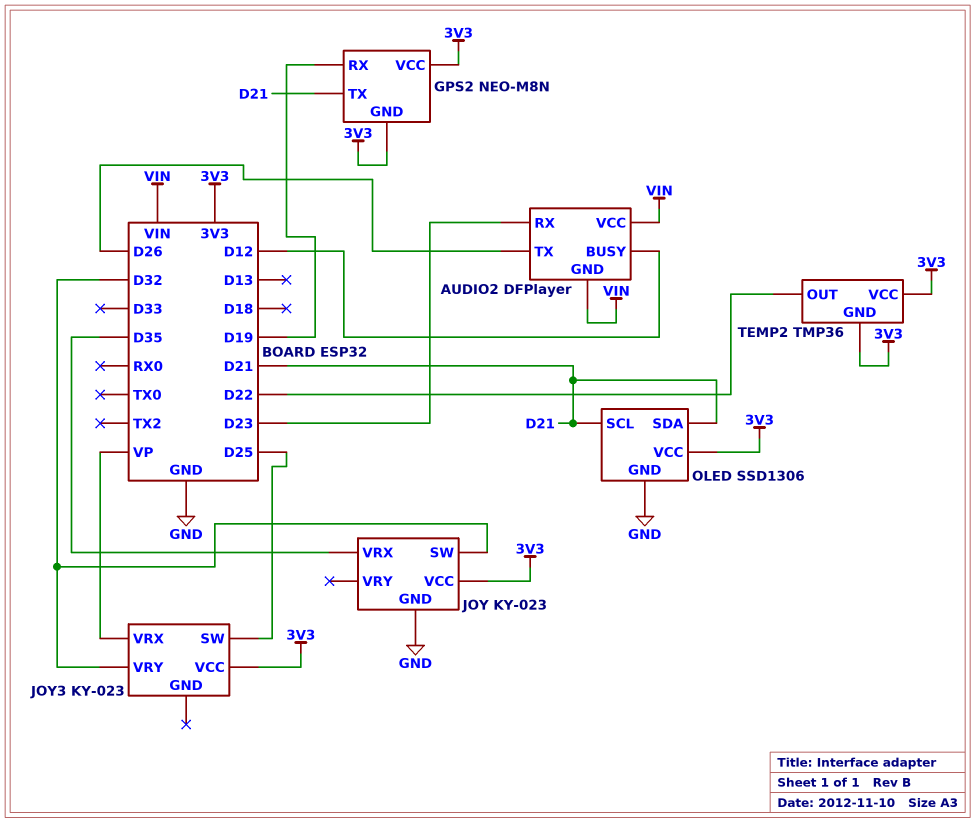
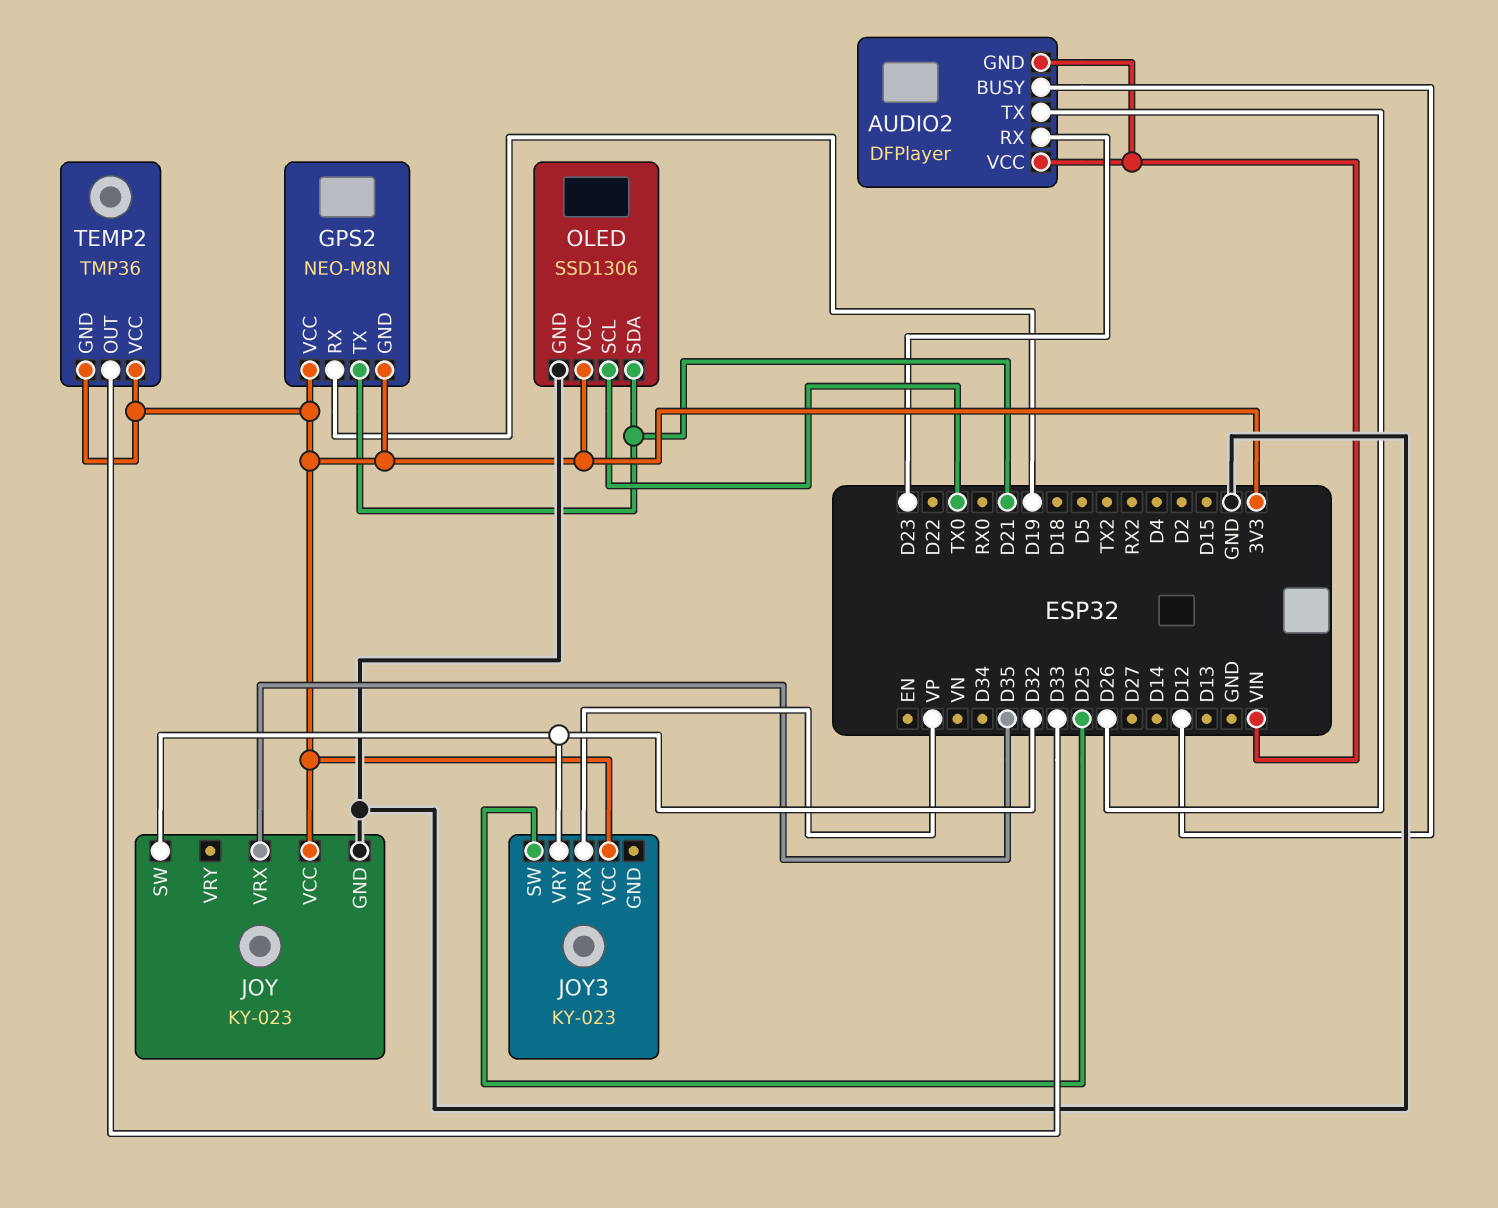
OLED pin SCL: D21 -> TX0
TEMP2 pin OUT: D22 -> D33

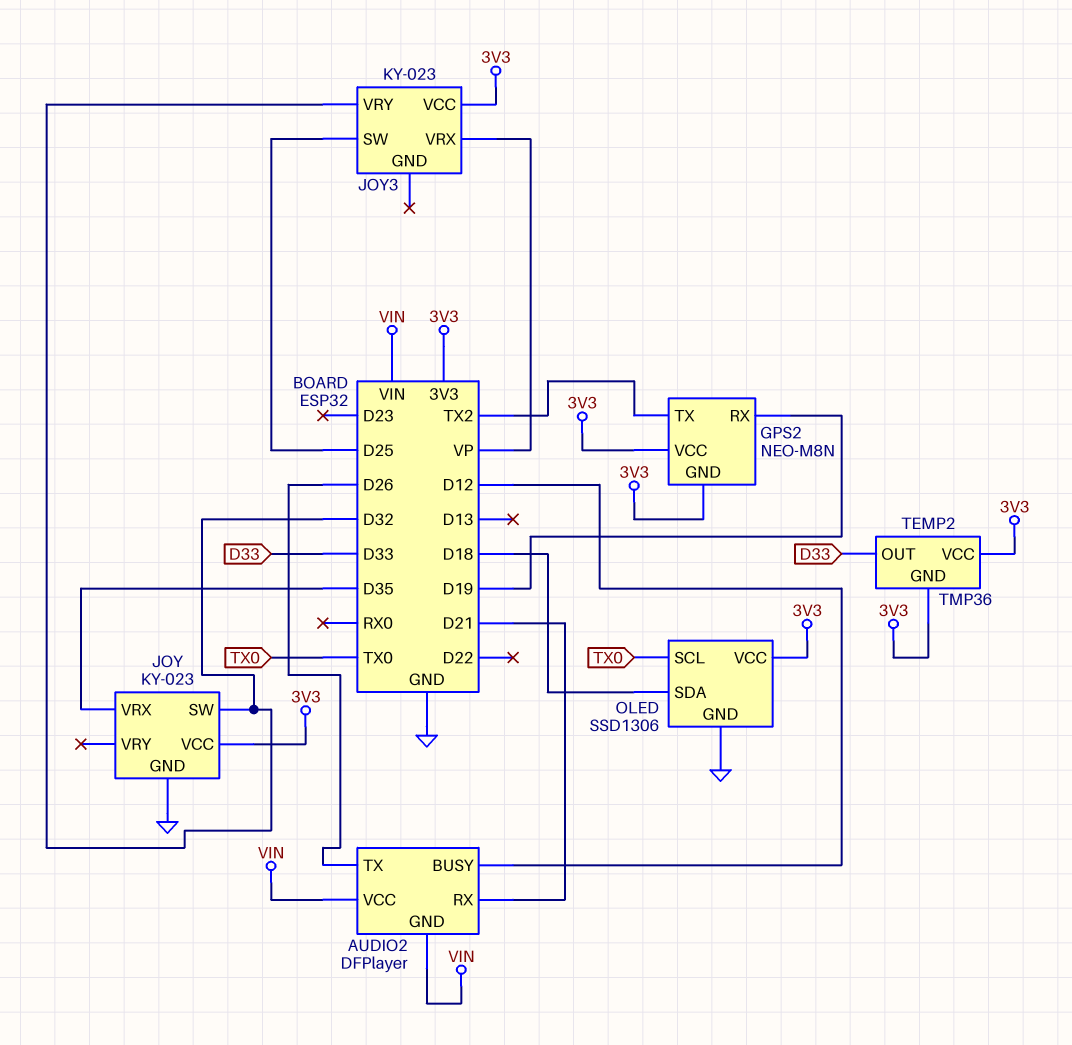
AUDIO2 pin RX: D23 -> D21
GPS2 pin TX: D21 -> TX2
OLED pin SDA: D21 -> D18

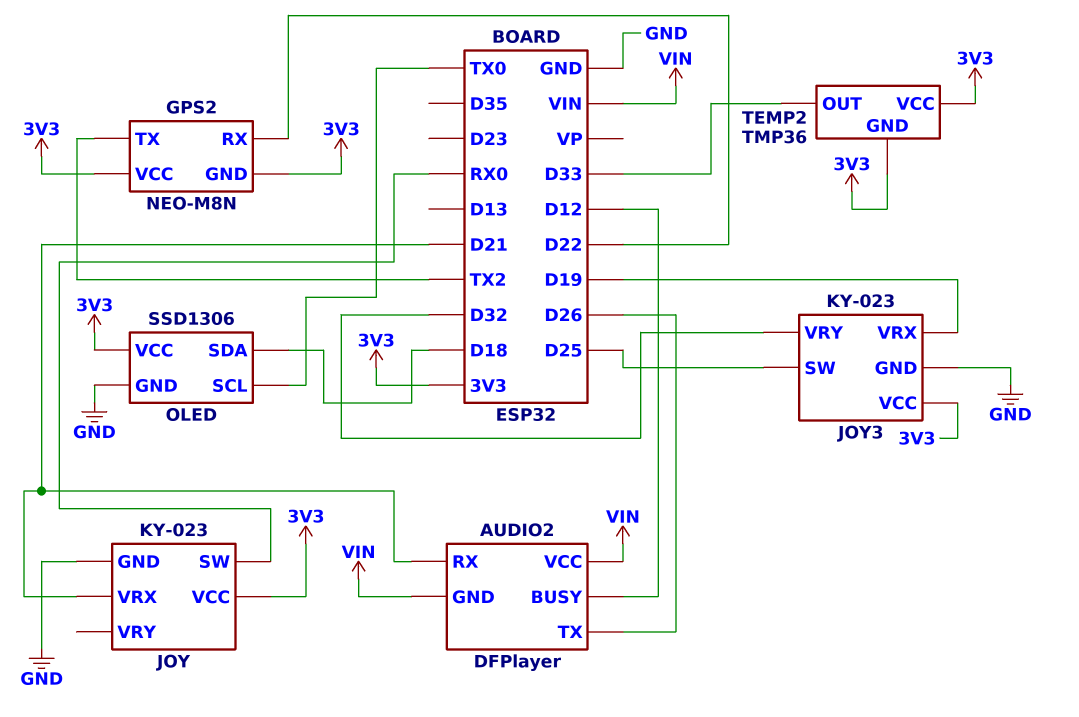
GPS2 pin RX: D19 -> D22
JOY pin SW: D32 -> RX0
JOY pin VRX: D35 -> D21
JOY3 pin GND: none -> GND
JOY3 pin VRX: VP -> D19

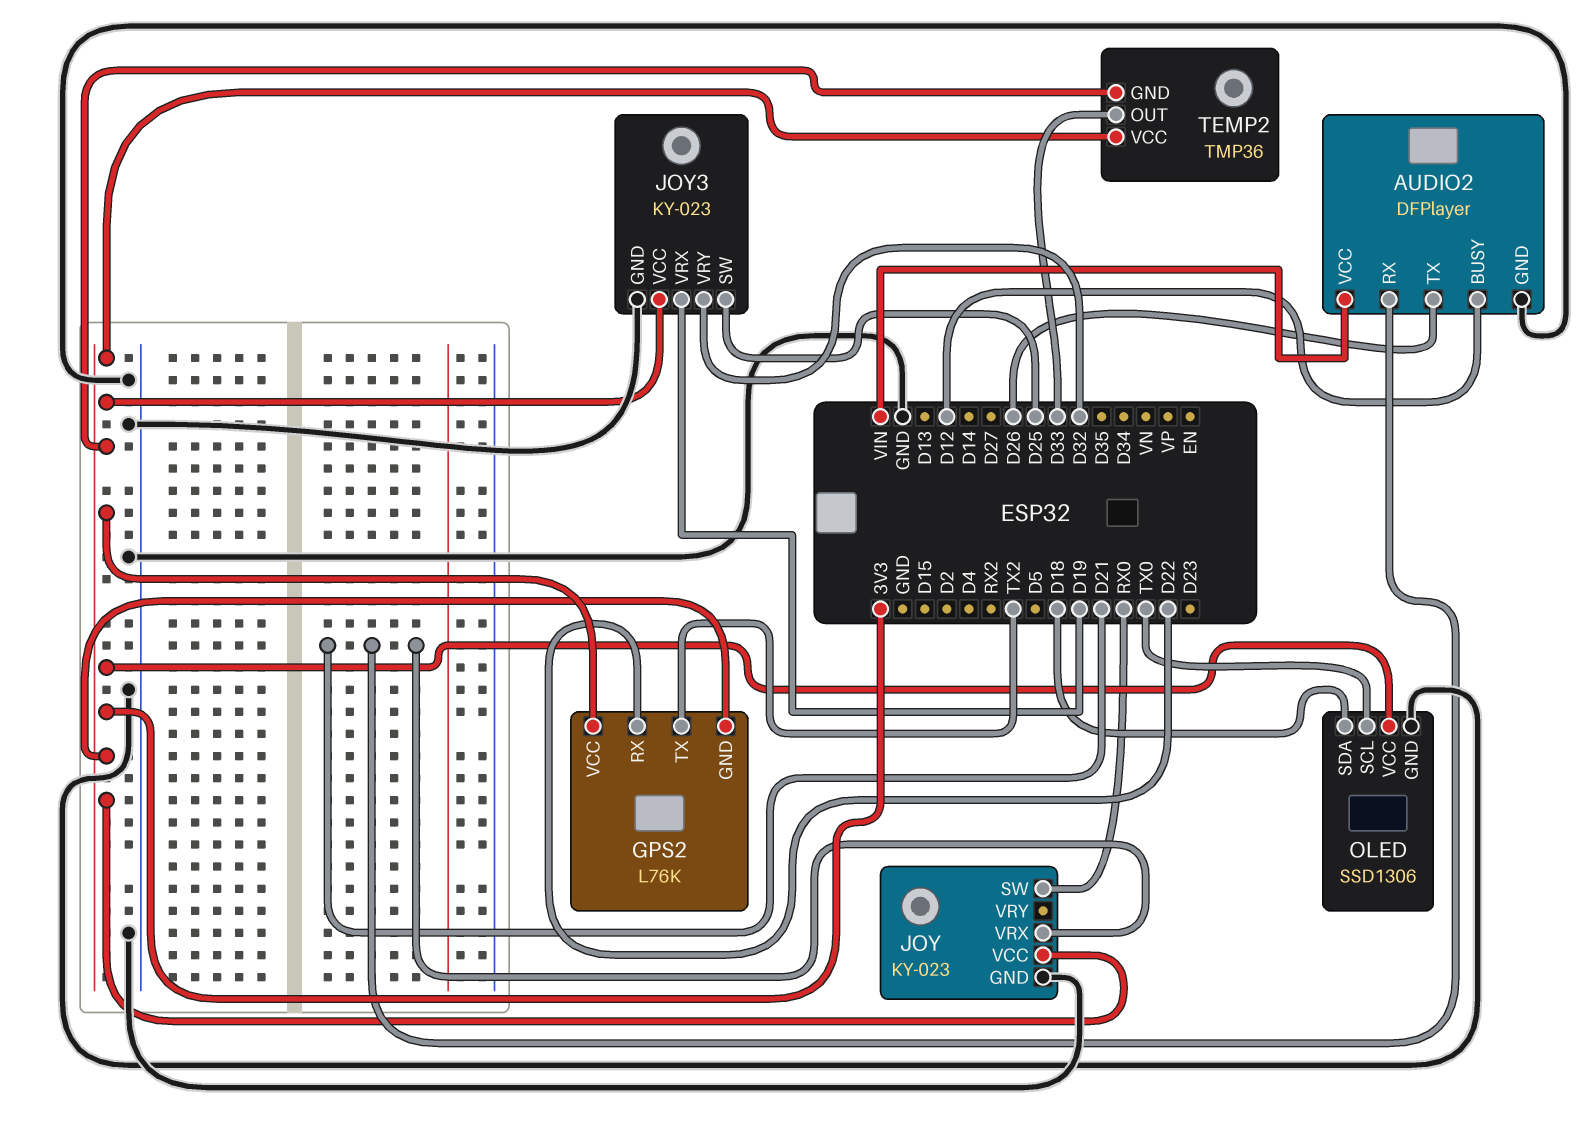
AUDIO2 pin GND: VIN -> GND
GPS2: NEO-M8N -> L76K

